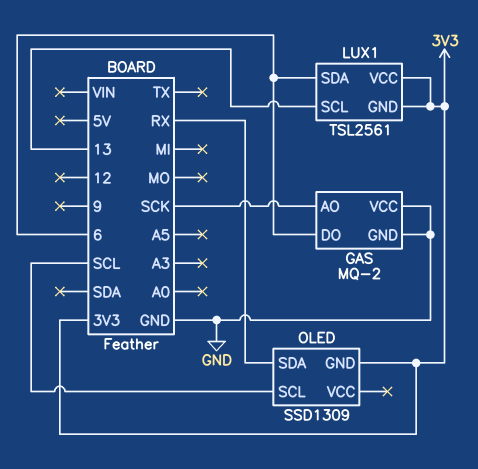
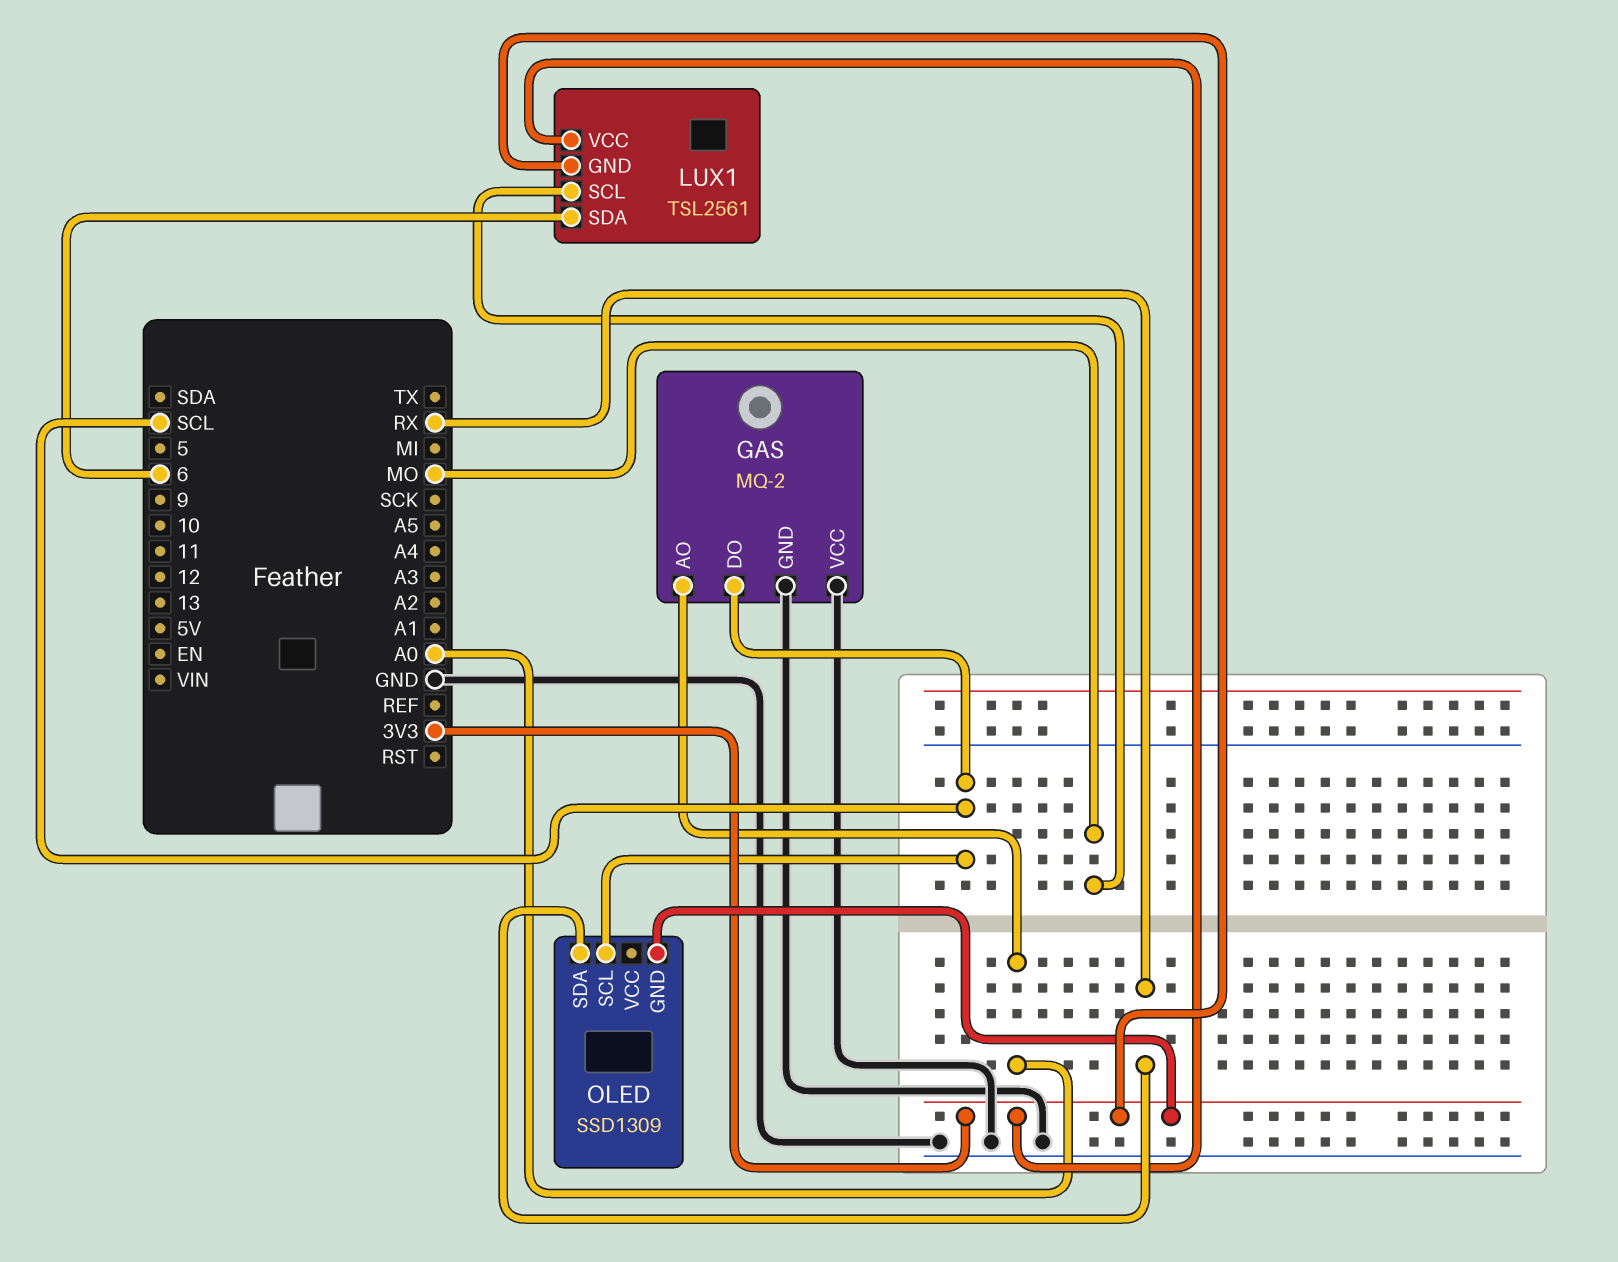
GAS pin AO: SCK -> A0
GAS pin DO: 6 -> SCL
LUX1 pin SCL: 13 -> MO

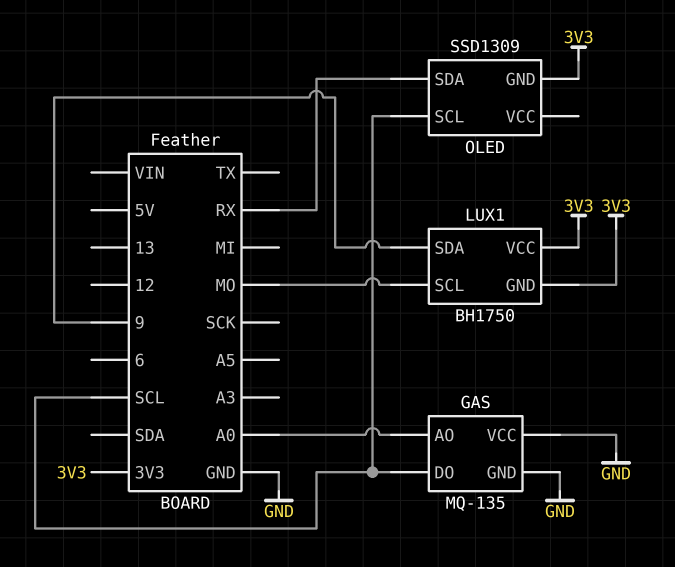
GAS: MQ-2 -> MQ-135
LUX1: TSL2561 -> BH1750
LUX1 pin SDA: 6 -> 9

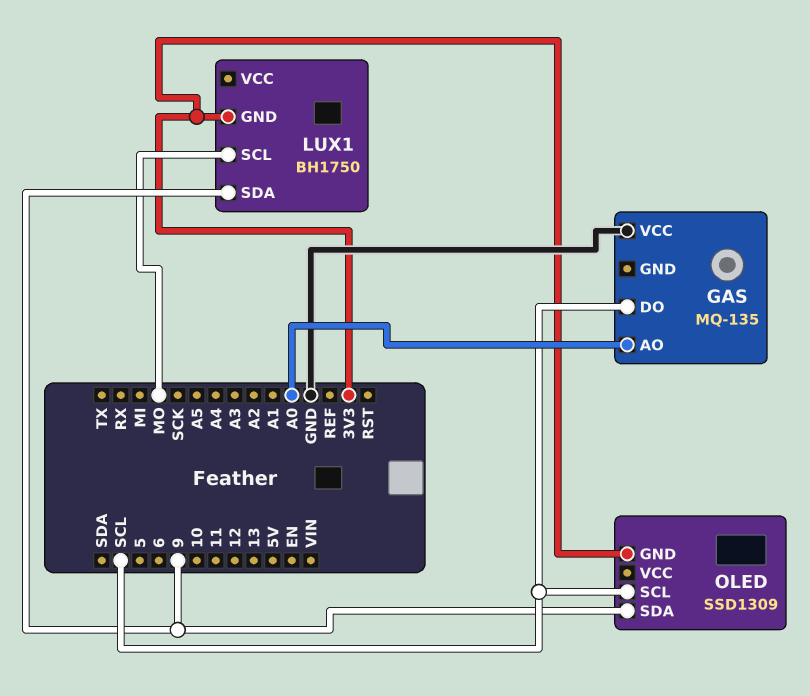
GAS pin GND: GND -> none
LUX1 pin VCC: 3V3 -> none
OLED pin SDA: RX -> 9

